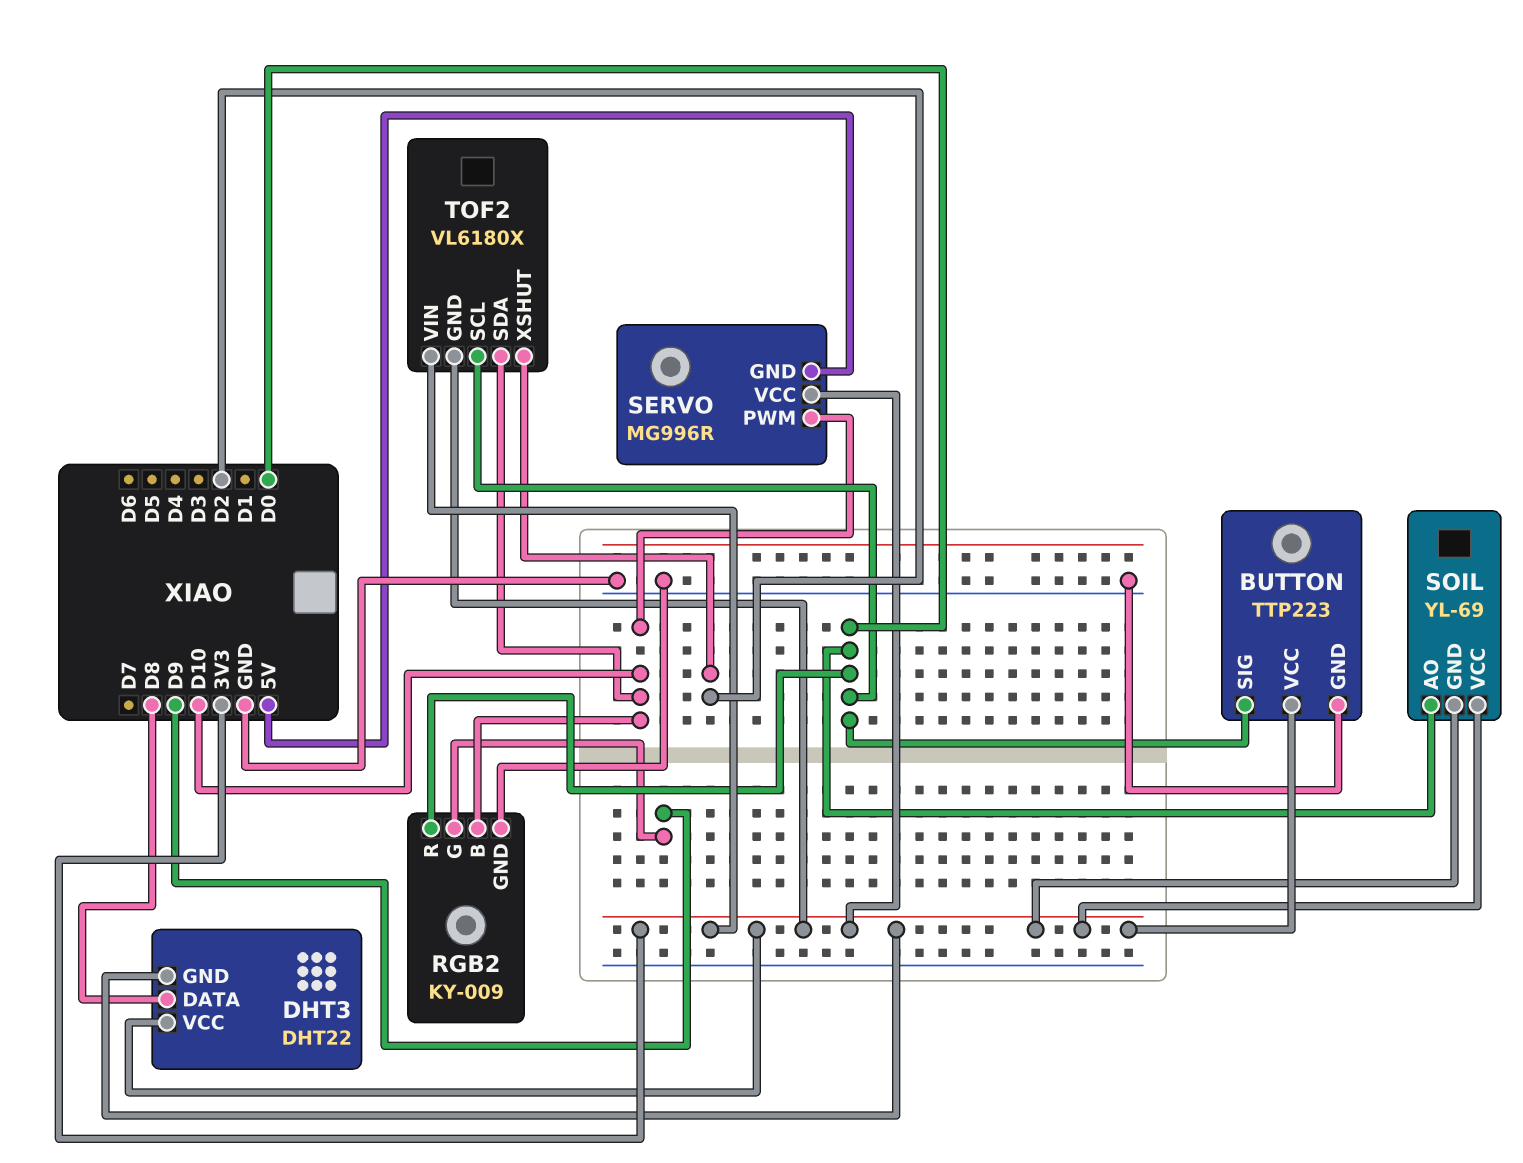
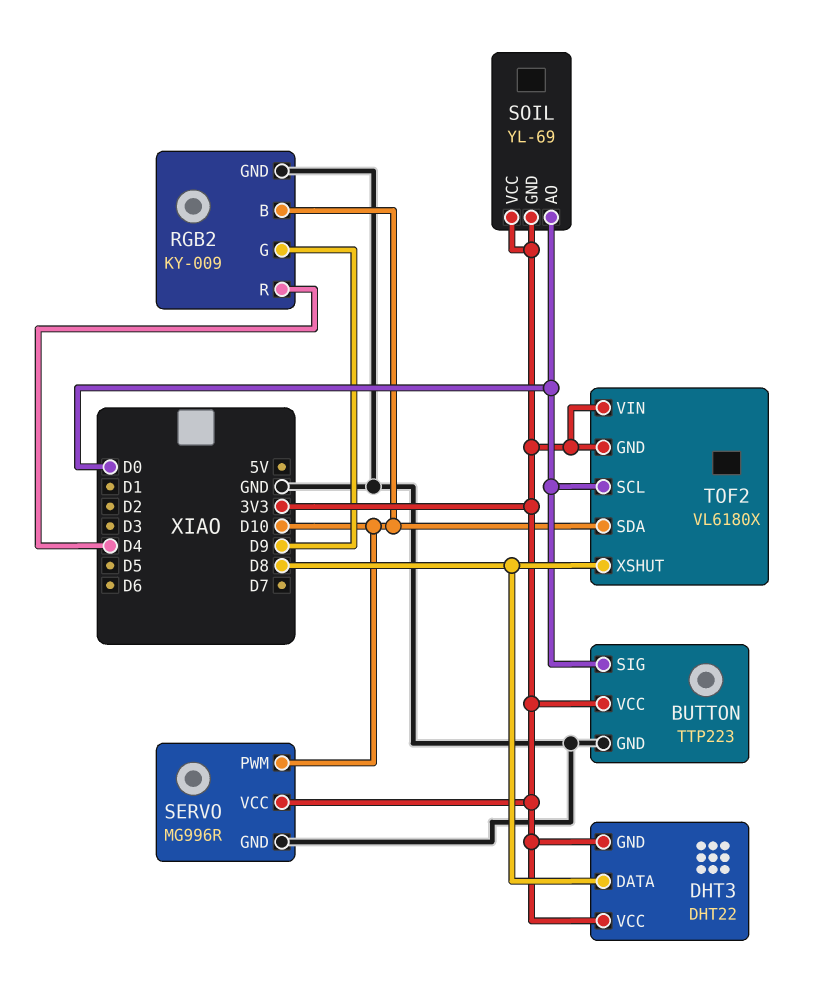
RGB2 pin R: D0 -> D4
SERVO pin GND: 5V -> GND
TOF2 pin XSHUT: D2 -> D8

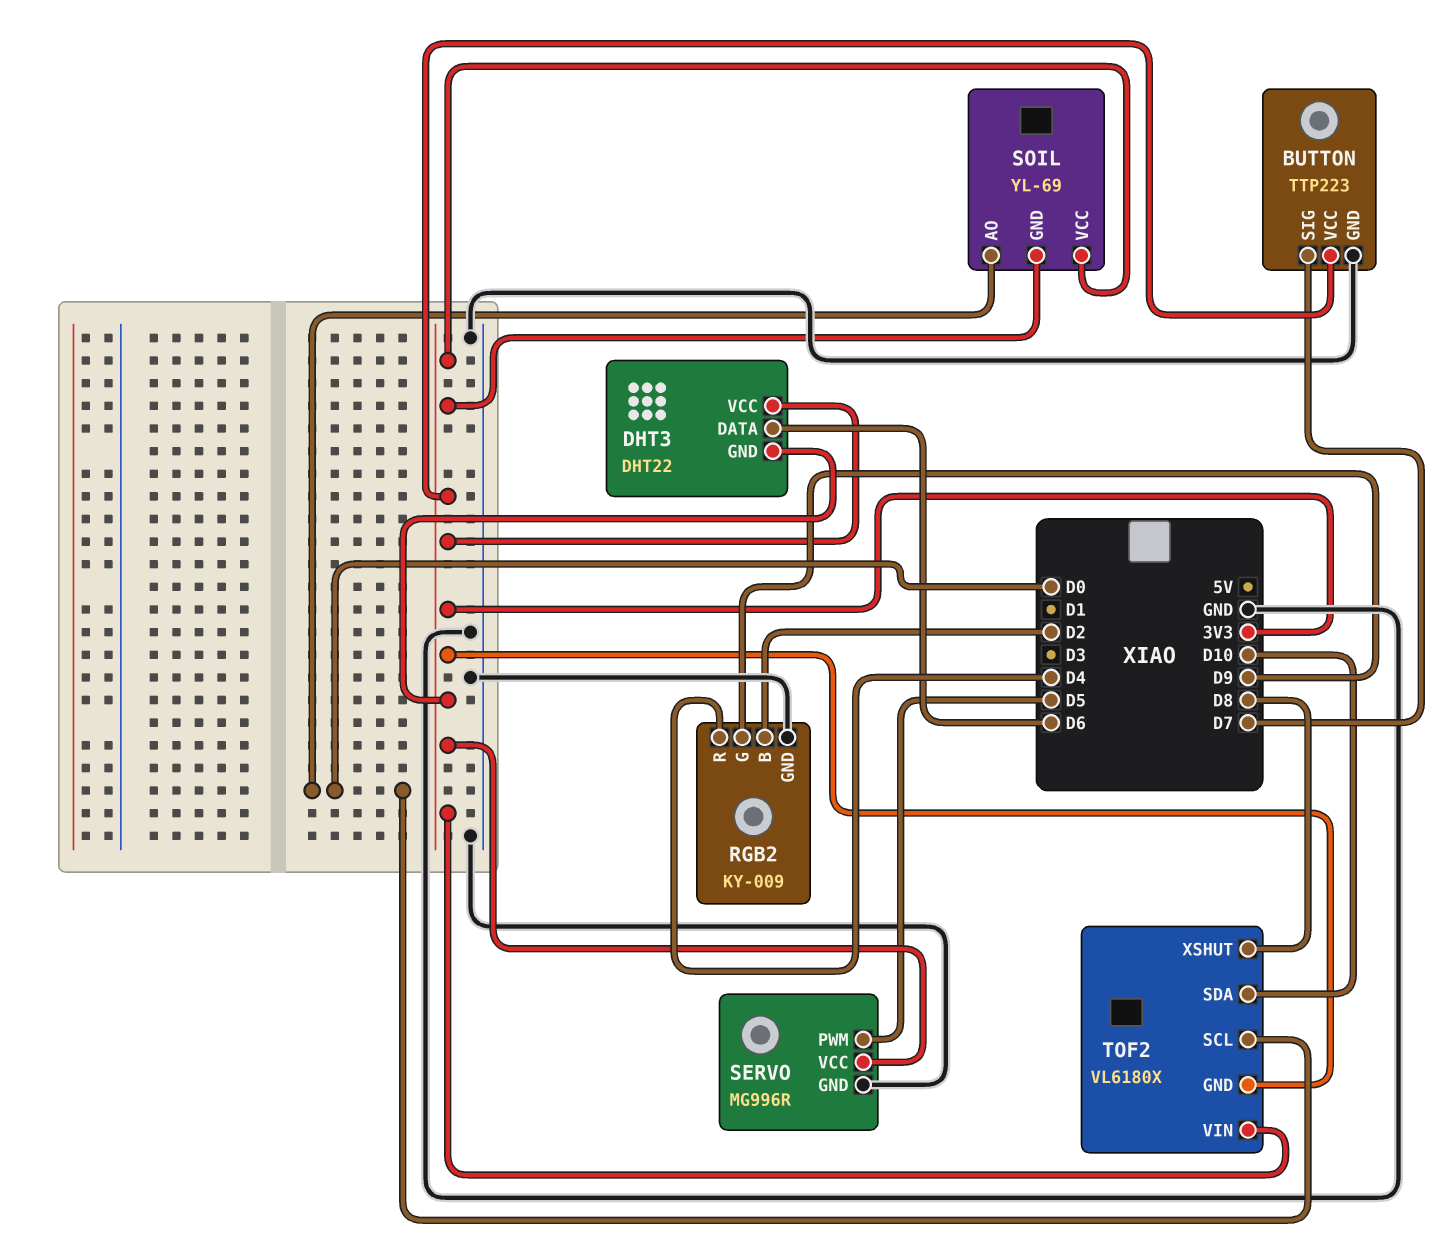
BUTTON pin SIG: D0 -> D7
DHT3 pin DATA: D8 -> D6
RGB2 pin B: D10 -> D2
SERVO pin PWM: D10 -> D5

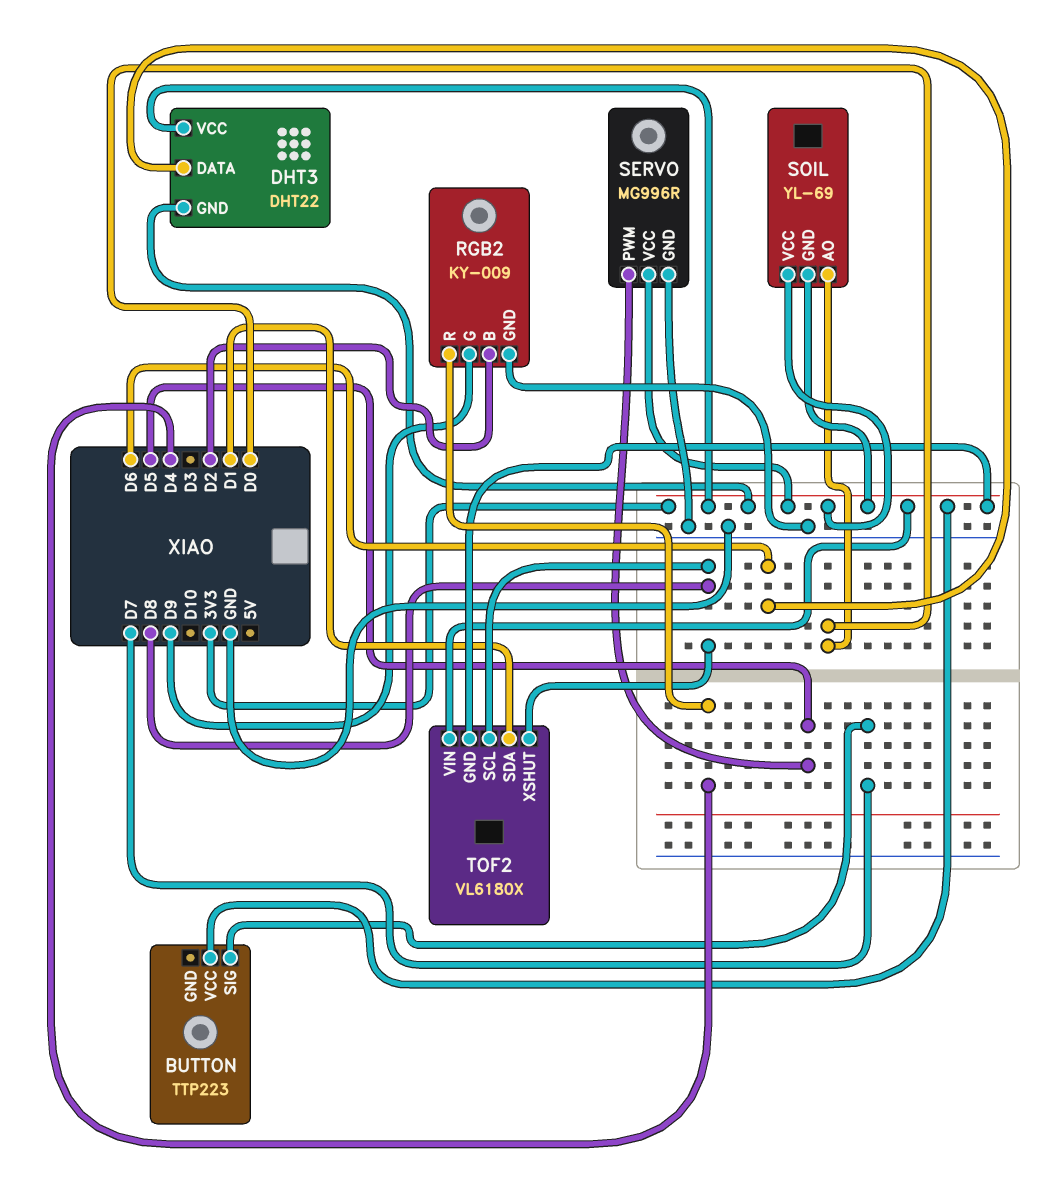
BUTTON pin GND: GND -> none
TOF2 pin SCL: D0 -> D8
TOF2 pin SDA: D10 -> D1

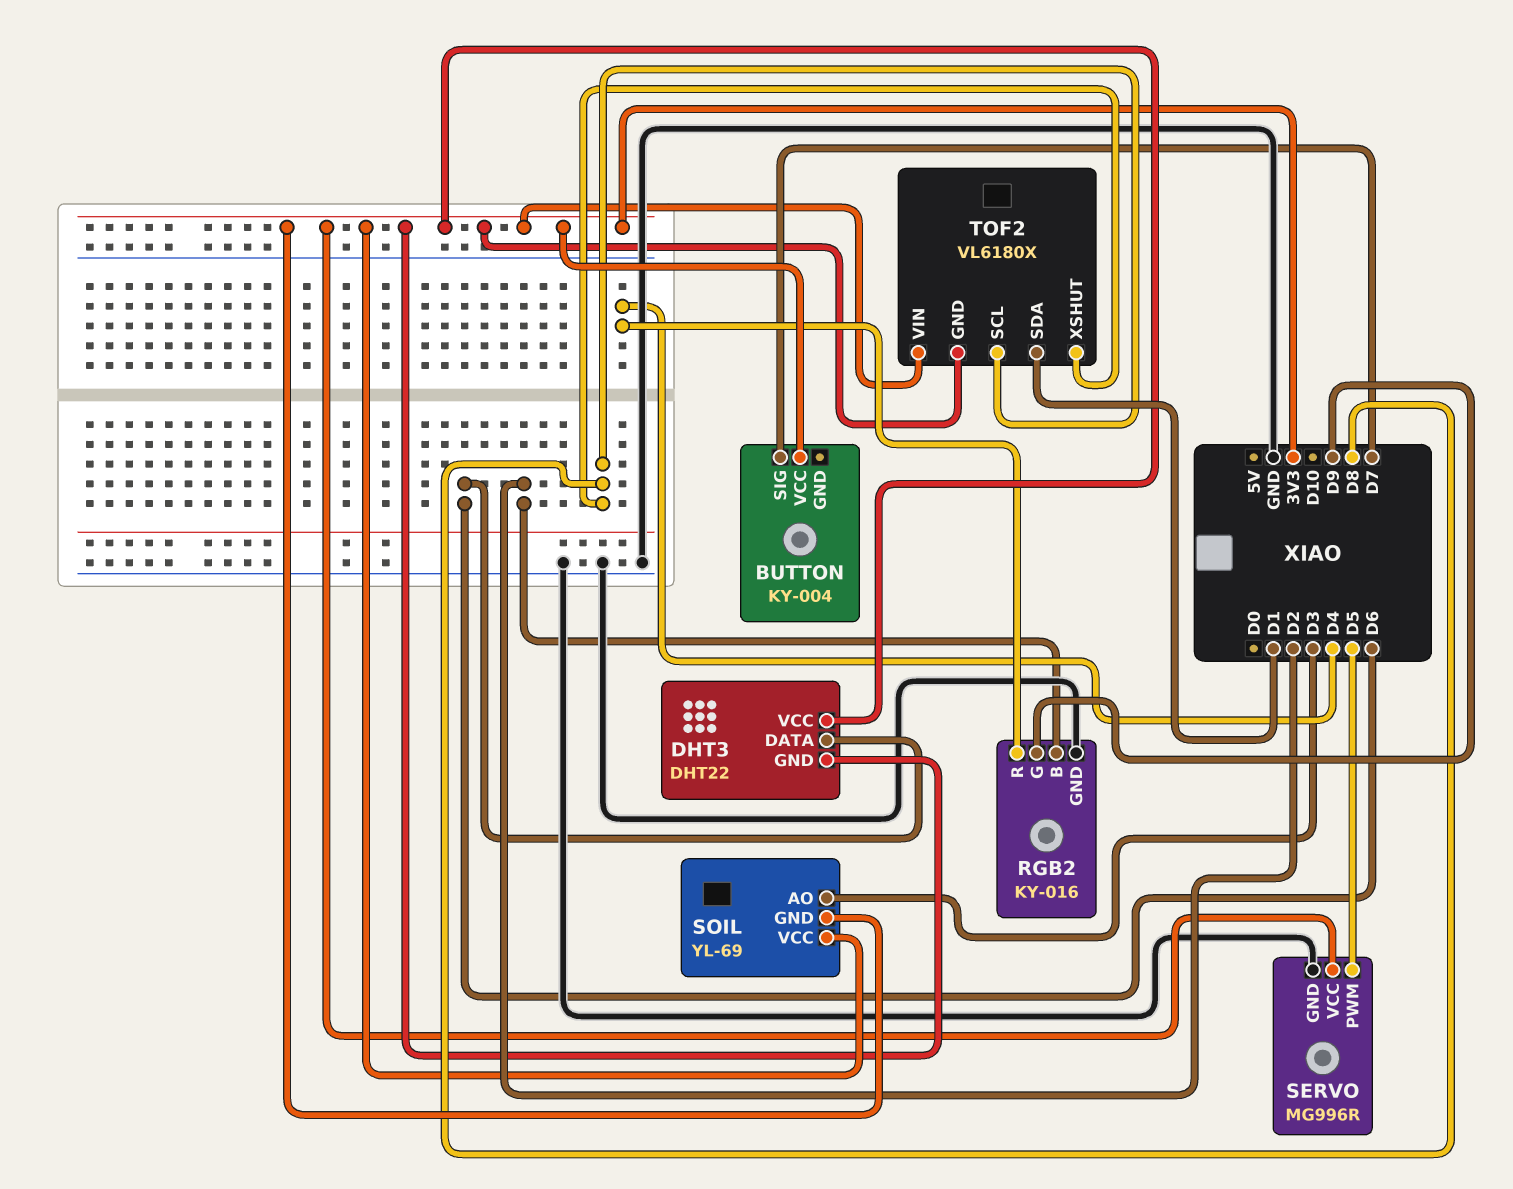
BUTTON: TTP223 -> KY-004
RGB2: KY-009 -> KY-016
SOIL pin AO: D0 -> D3

